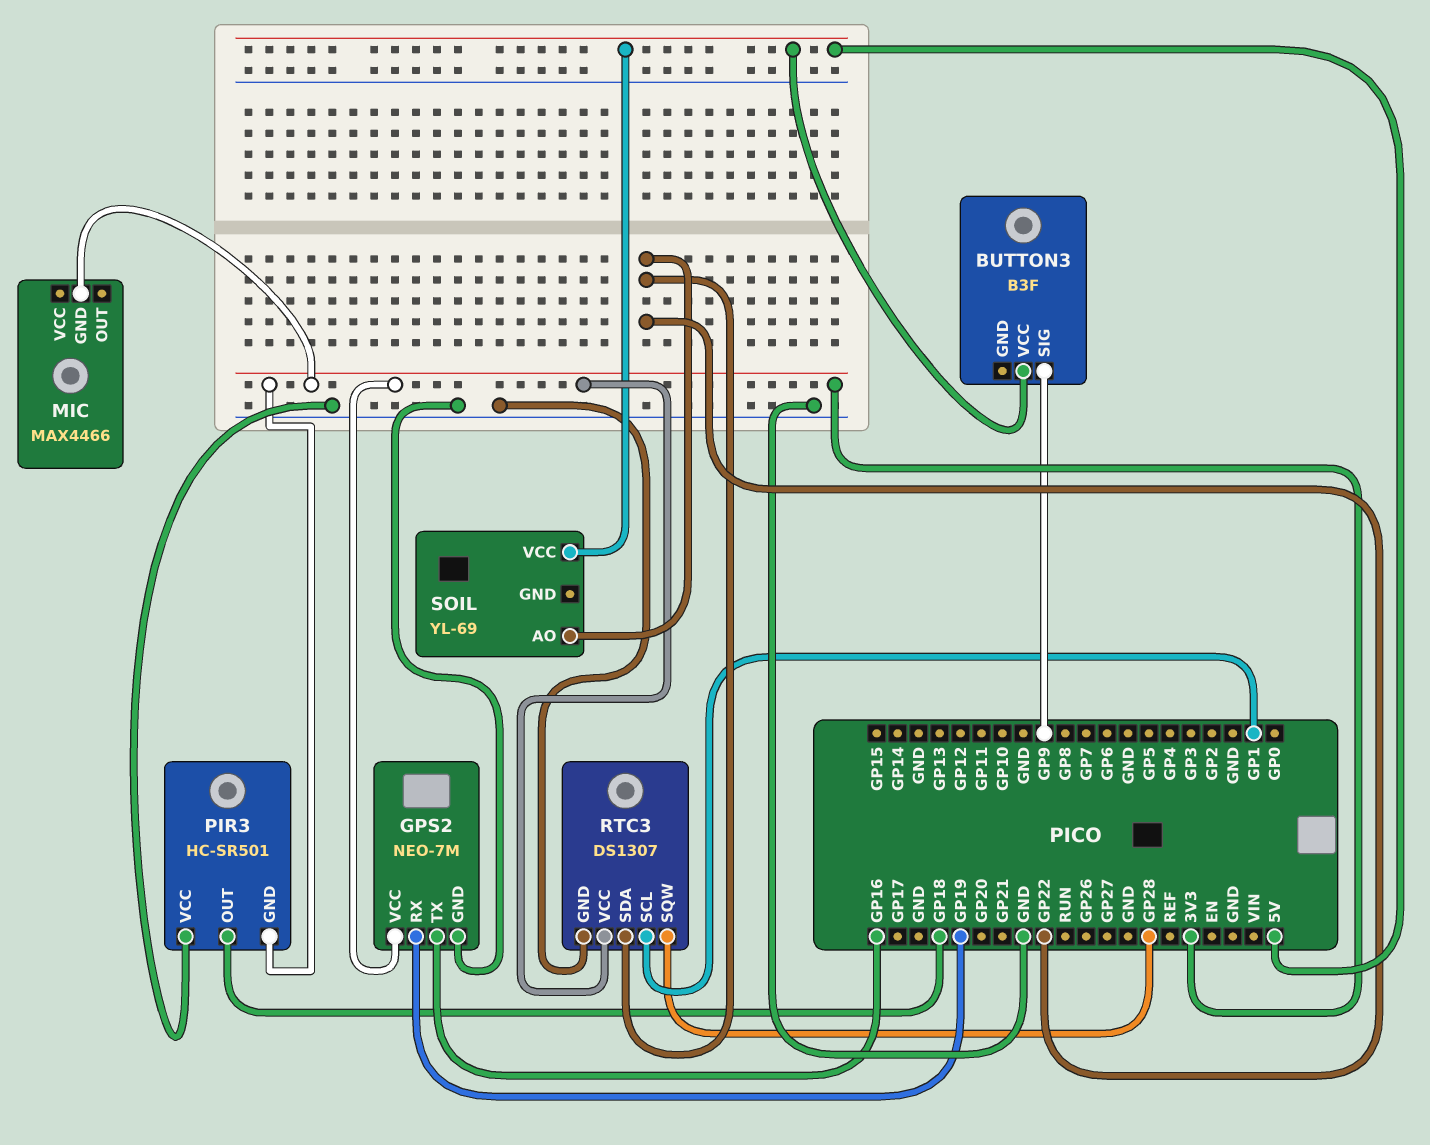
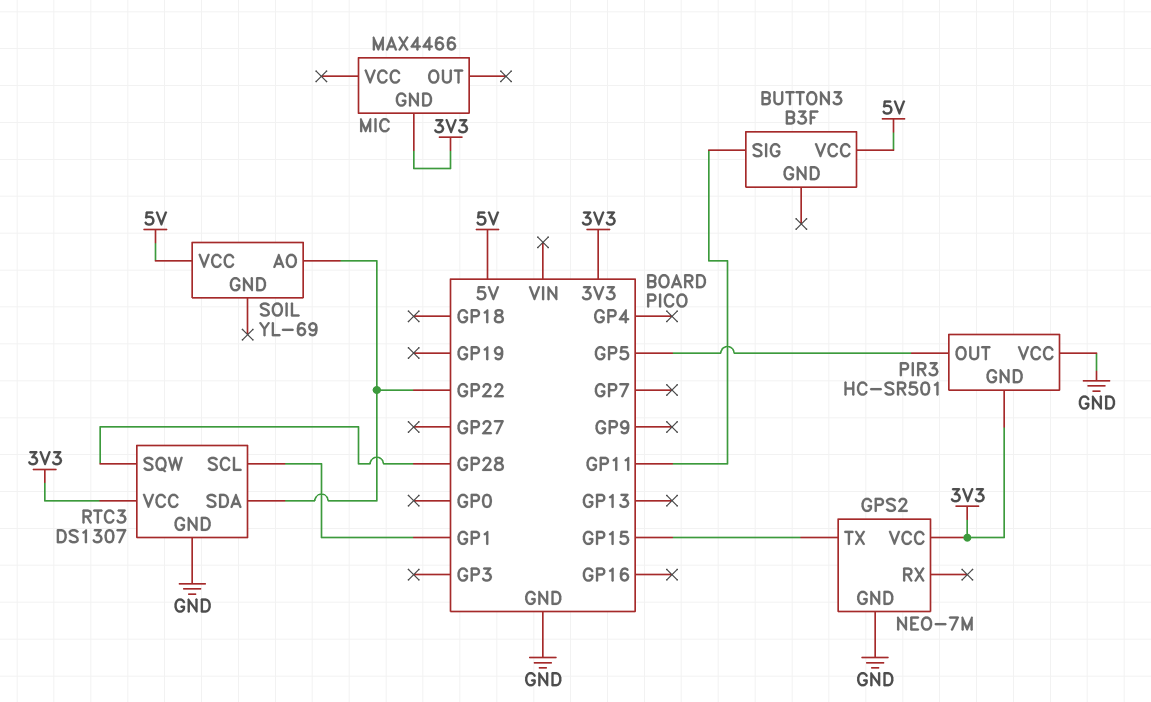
BUTTON3 pin SIG: GP9 -> GP11
GPS2 pin RX: GP19 -> none
GPS2 pin TX: GP16 -> GP15
PIR3 pin OUT: GP18 -> GP5

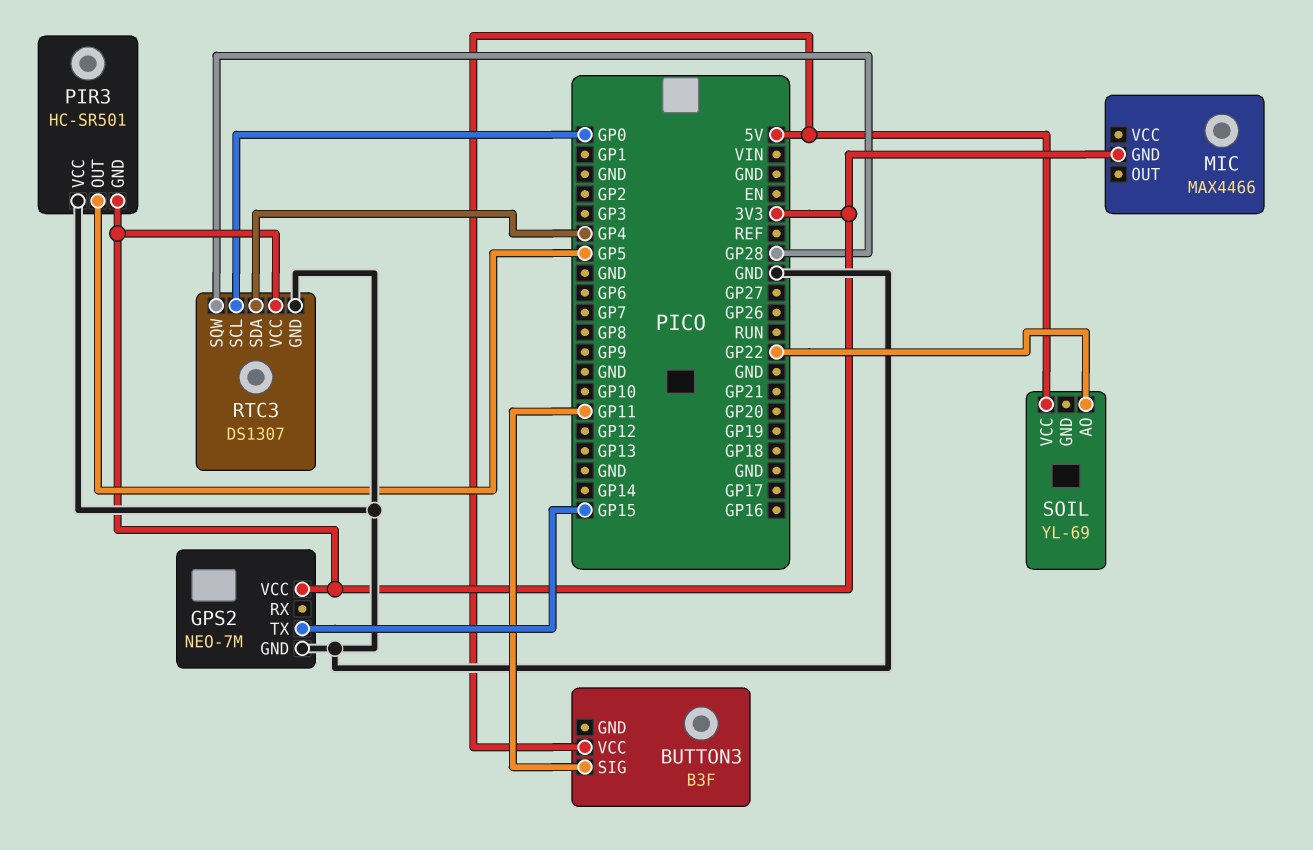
RTC3 pin SCL: GP1 -> GP0
RTC3 pin SDA: GP22 -> GP4

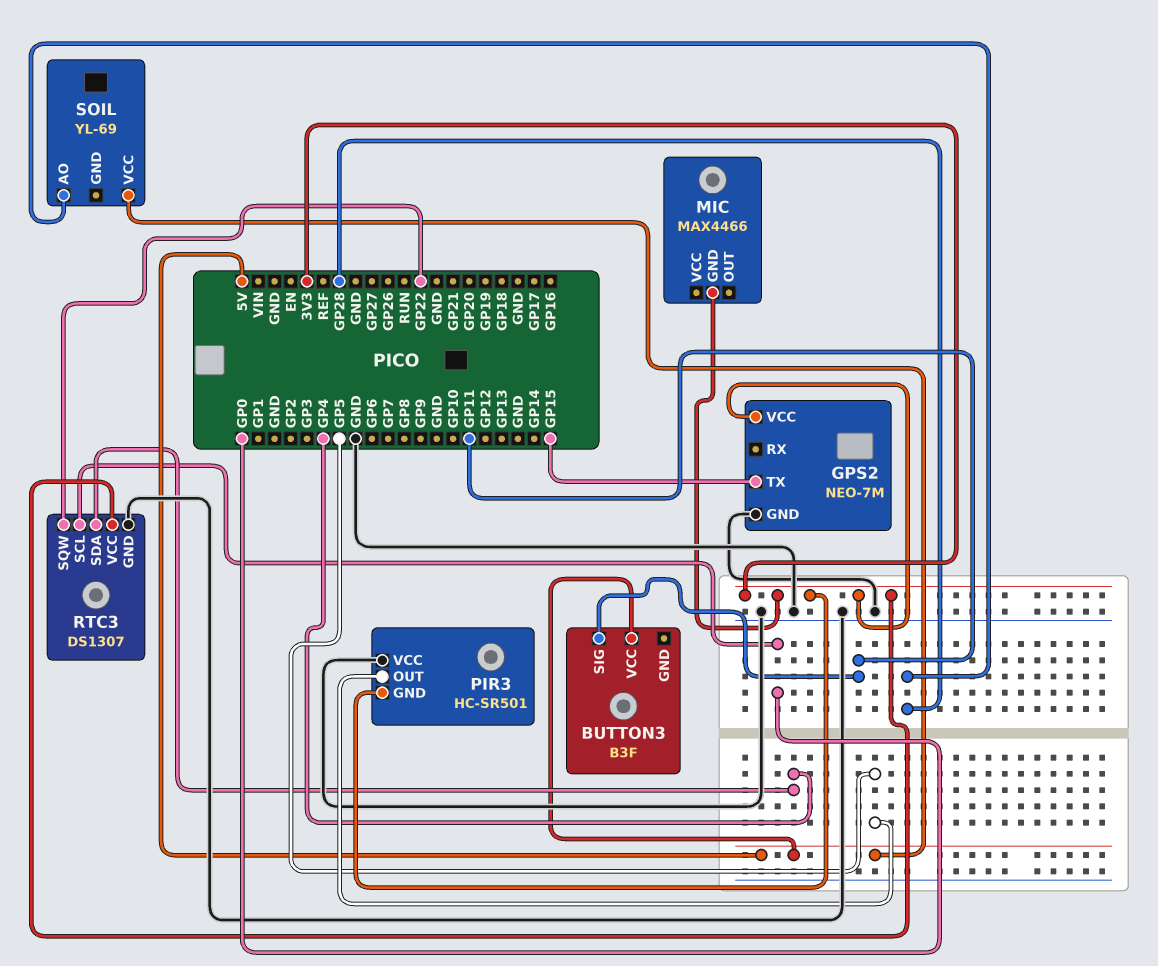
RTC3 pin SQW: GP28 -> GP22
SOIL pin AO: GP22 -> GP28

